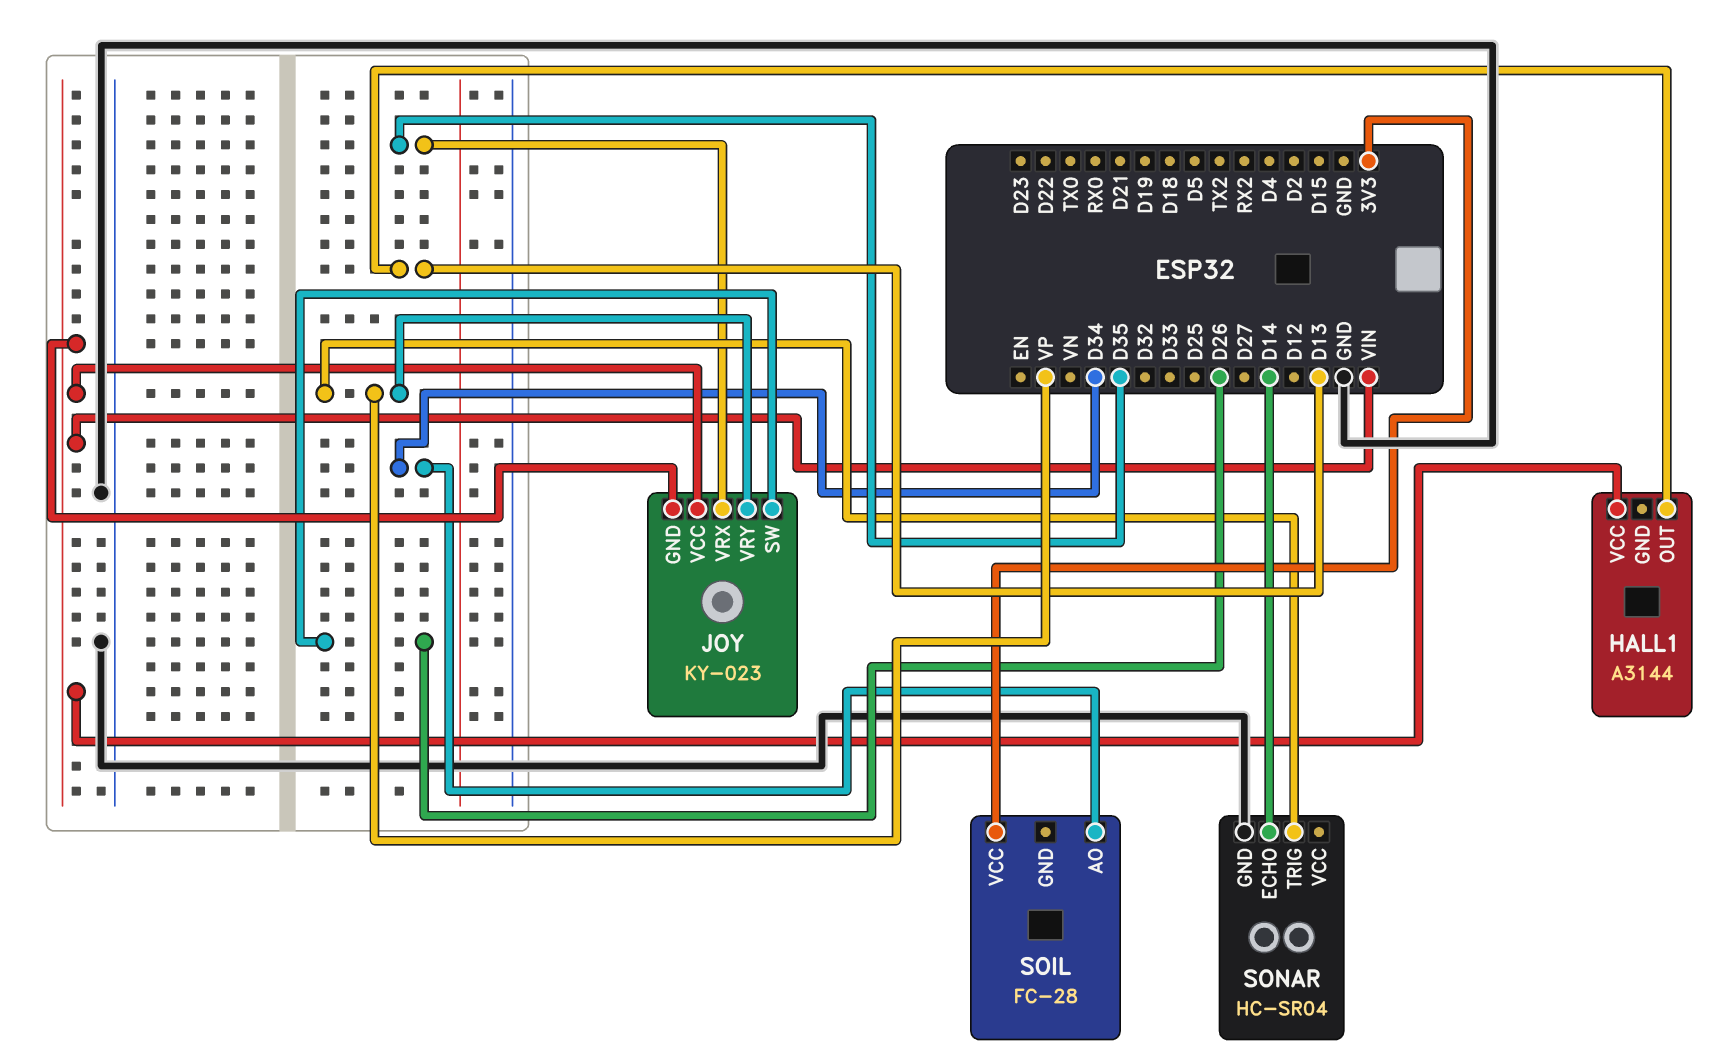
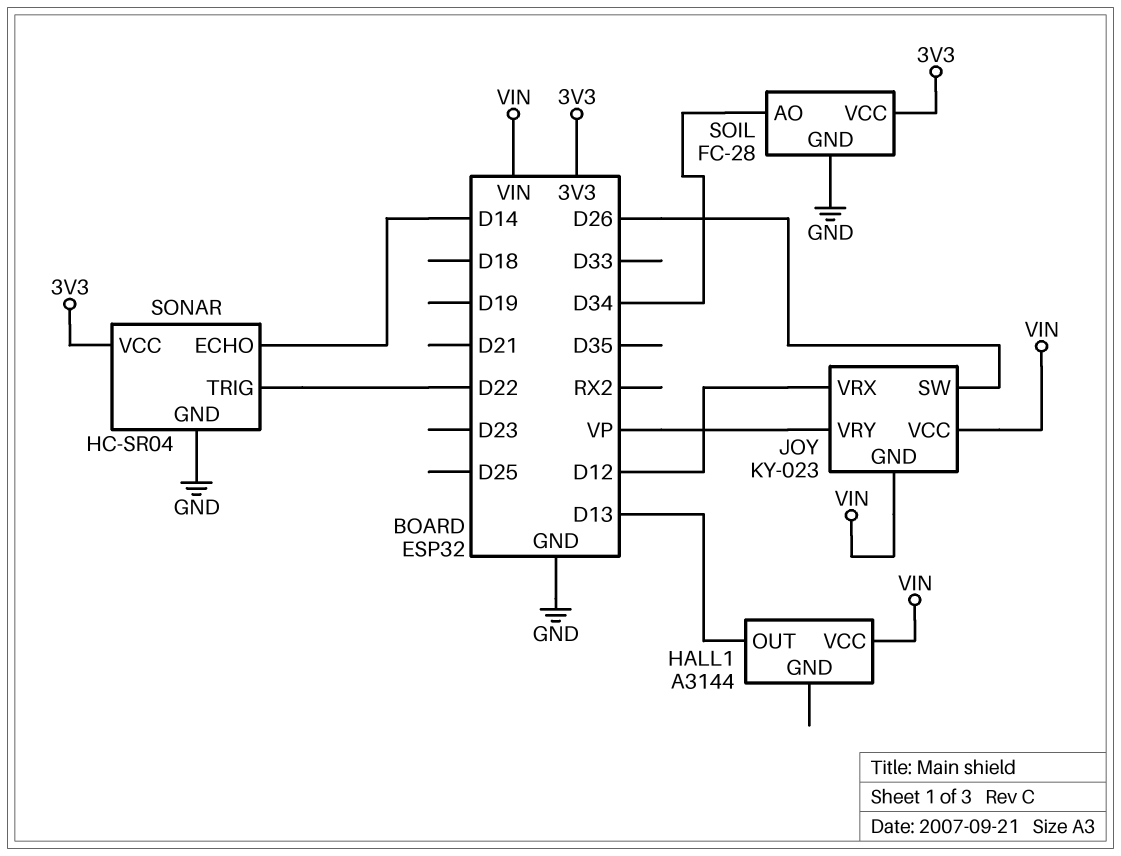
JOY pin VRX: D35 -> D12
SOIL pin GND: none -> GND
SONAR pin TRIG: VP -> D22
SONAR pin VCC: none -> 3V3

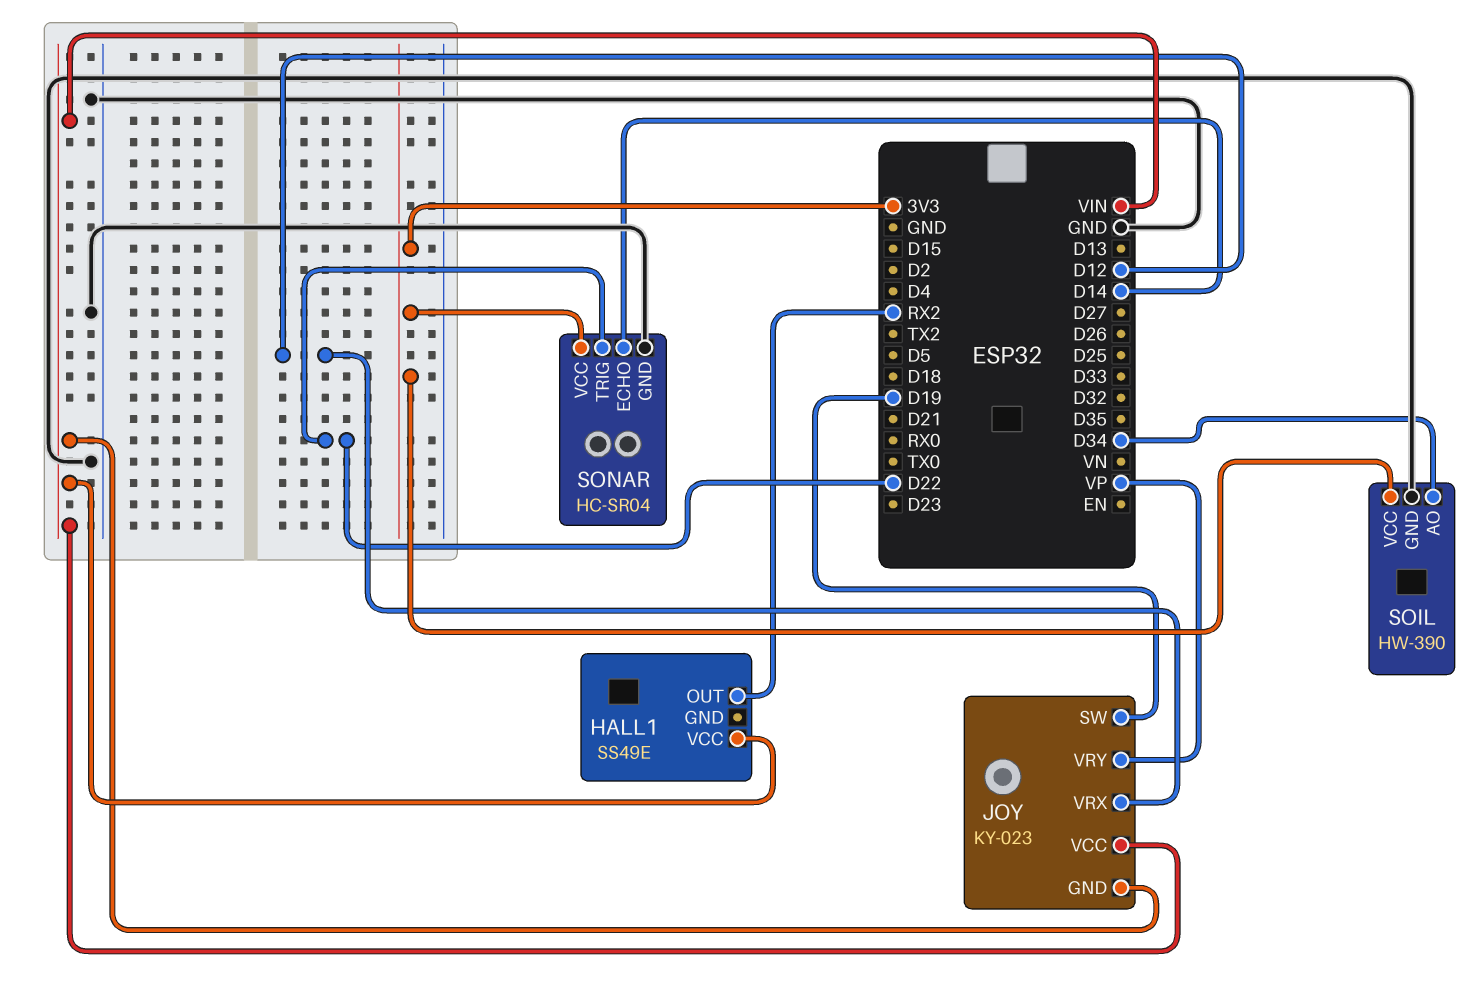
HALL1: A3144 -> SS49E
HALL1 pin OUT: D13 -> RX2
JOY pin SW: D26 -> D19
SOIL: FC-28 -> HW-390

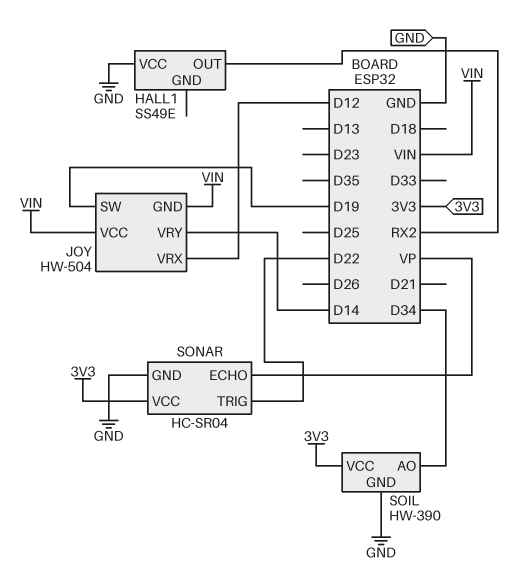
HALL1 pin VCC: VIN -> GND
JOY: KY-023 -> HW-504
JOY pin VRY: VP -> D14
SONAR pin ECHO: D14 -> VP

